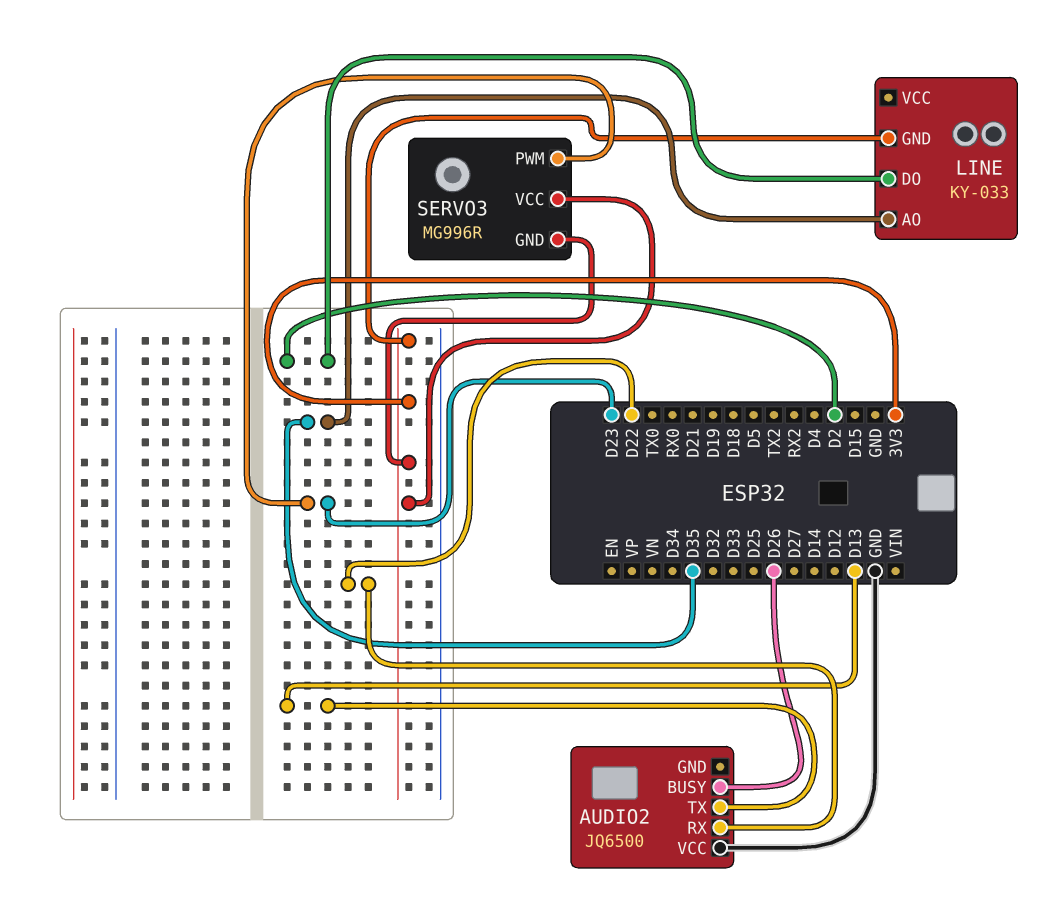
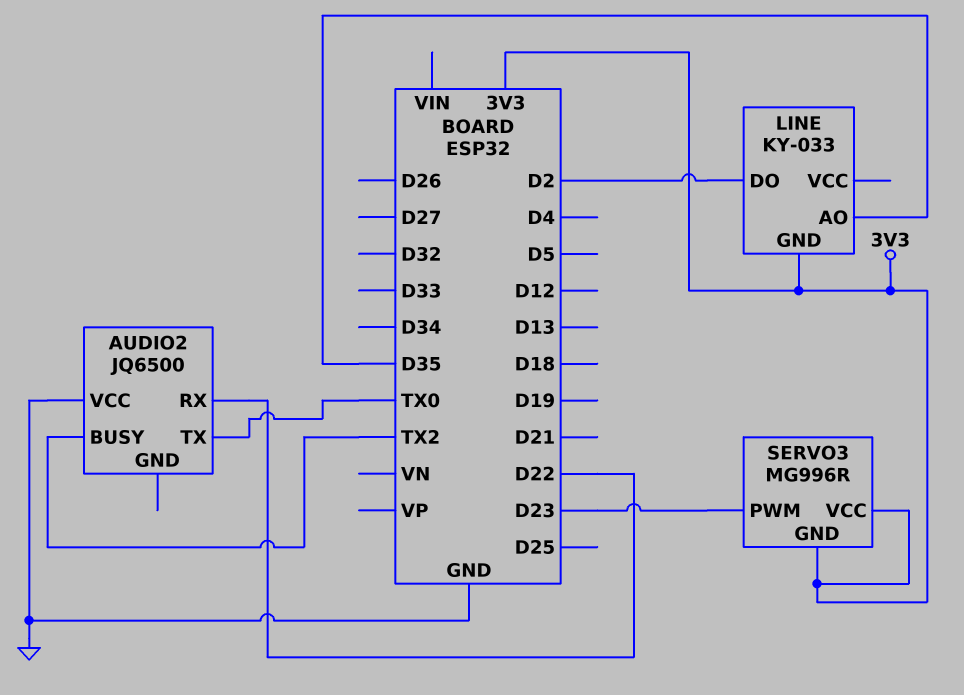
AUDIO2 pin BUSY: D26 -> TX2
AUDIO2 pin TX: D13 -> TX0

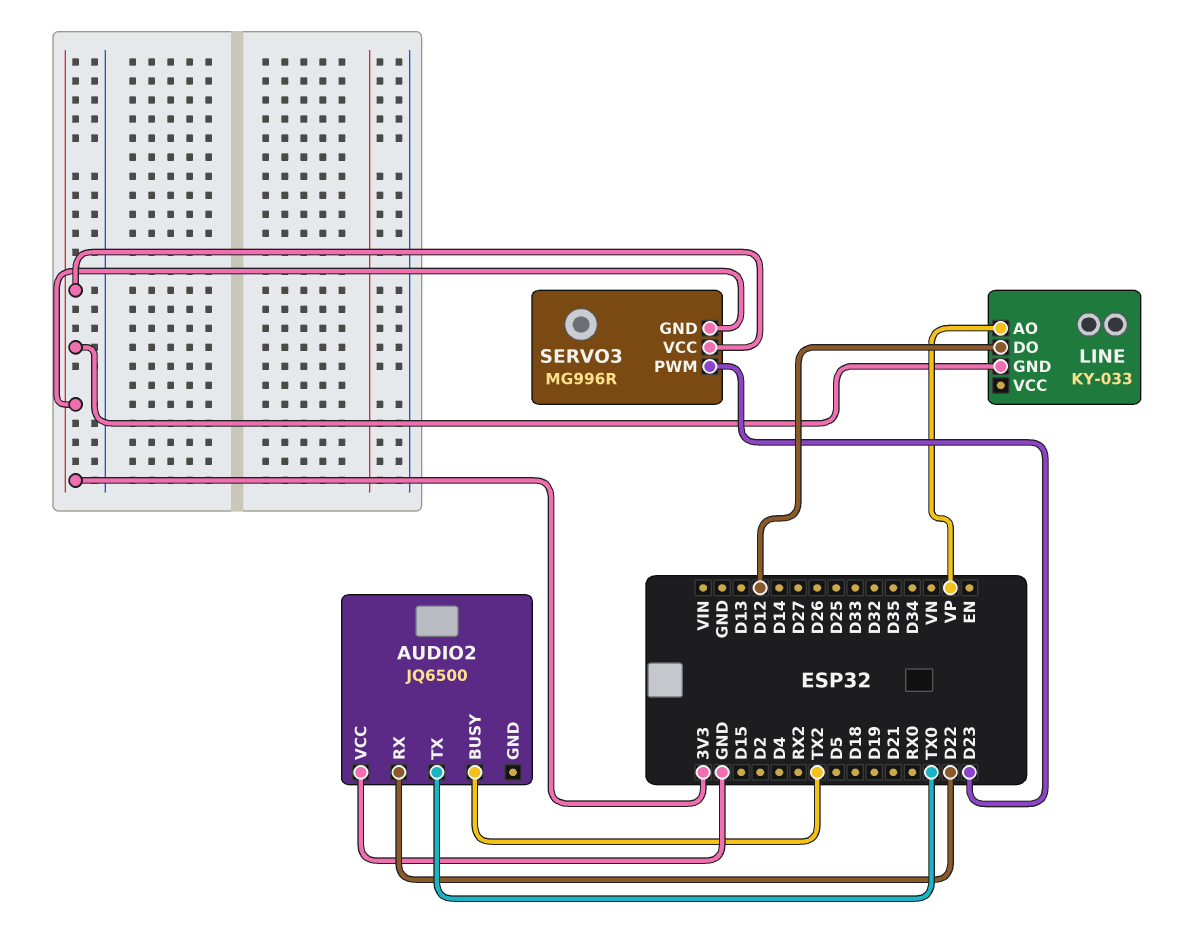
LINE pin AO: D35 -> VP
LINE pin DO: D2 -> D12

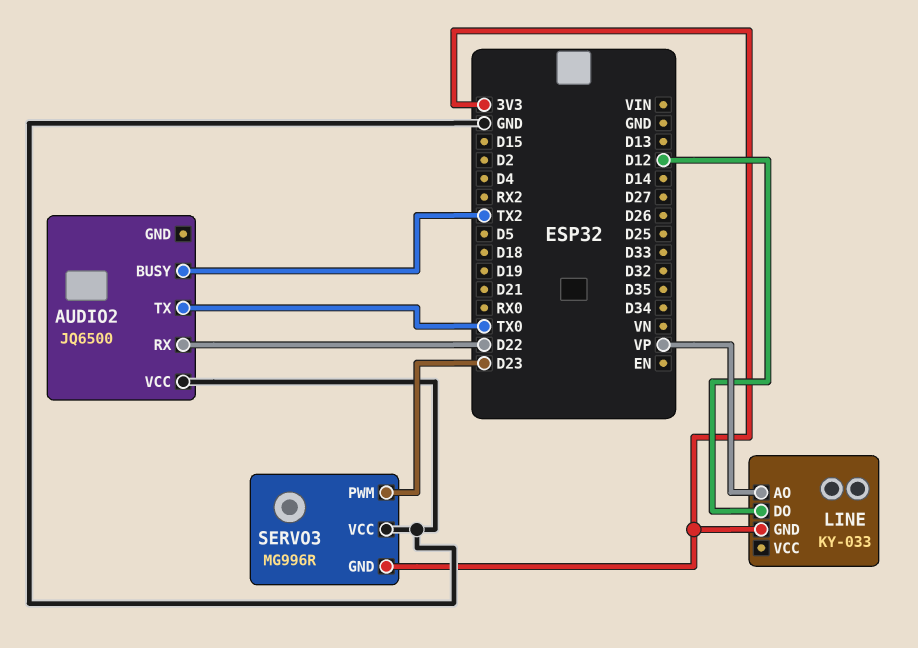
SERVO3 pin VCC: 3V3 -> GND

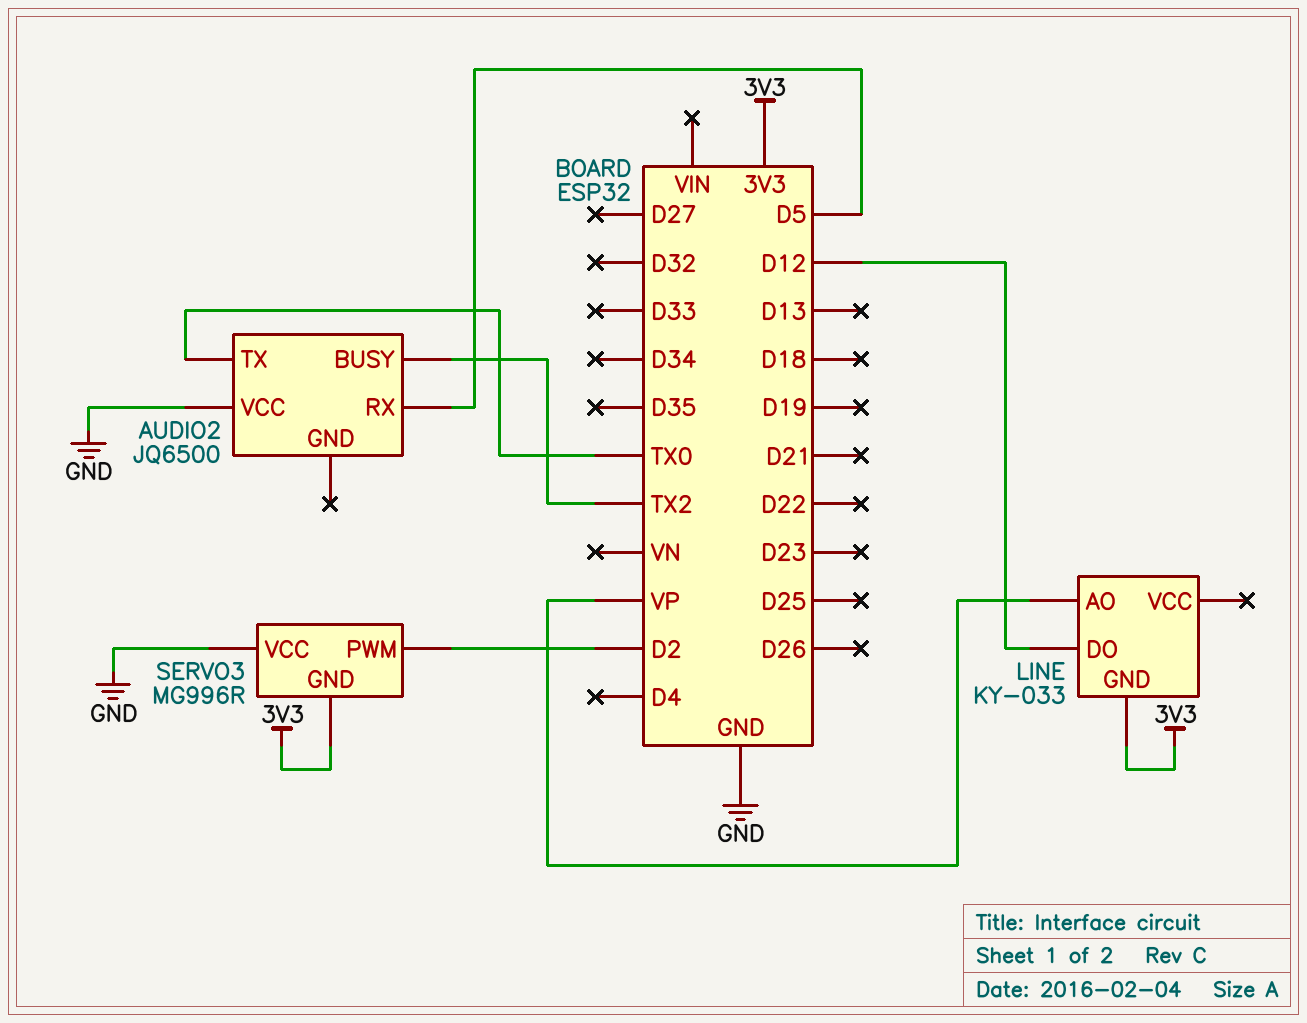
AUDIO2 pin RX: D22 -> D5
SERVO3 pin PWM: D23 -> D2

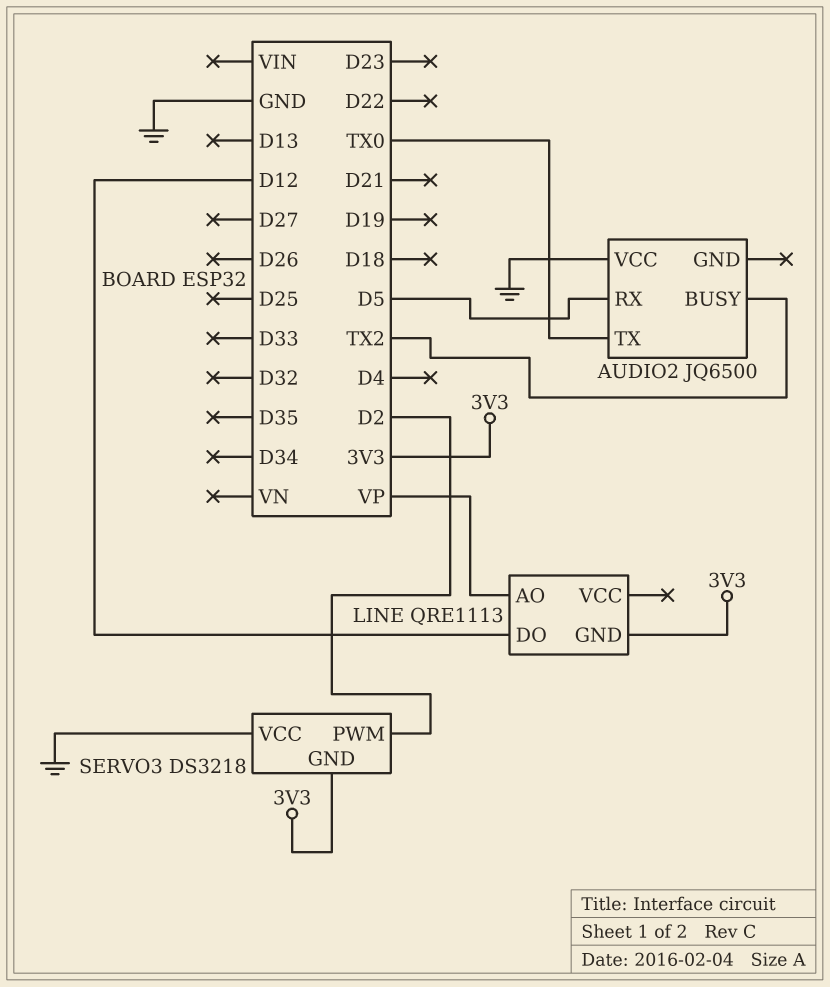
LINE: KY-033 -> QRE1113
SERVO3: MG996R -> DS3218

